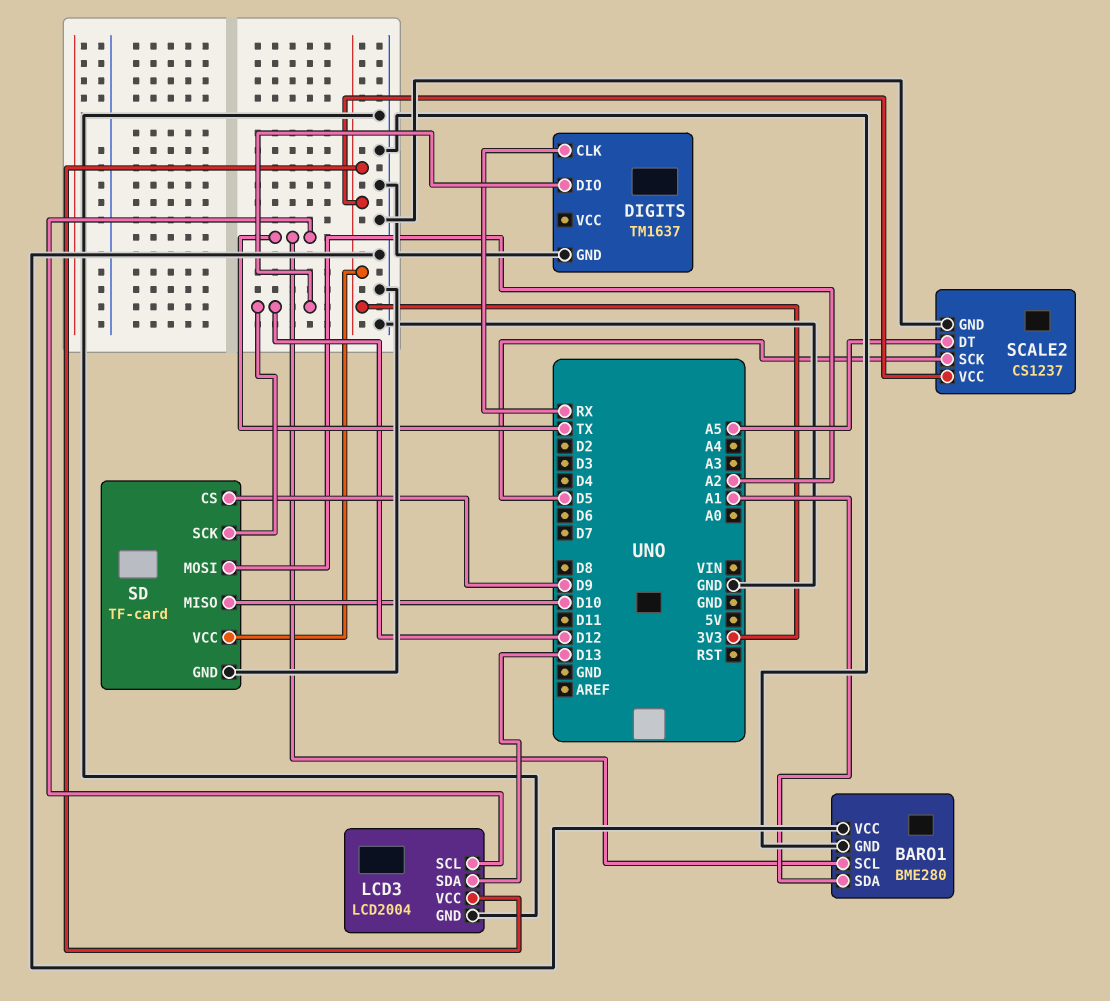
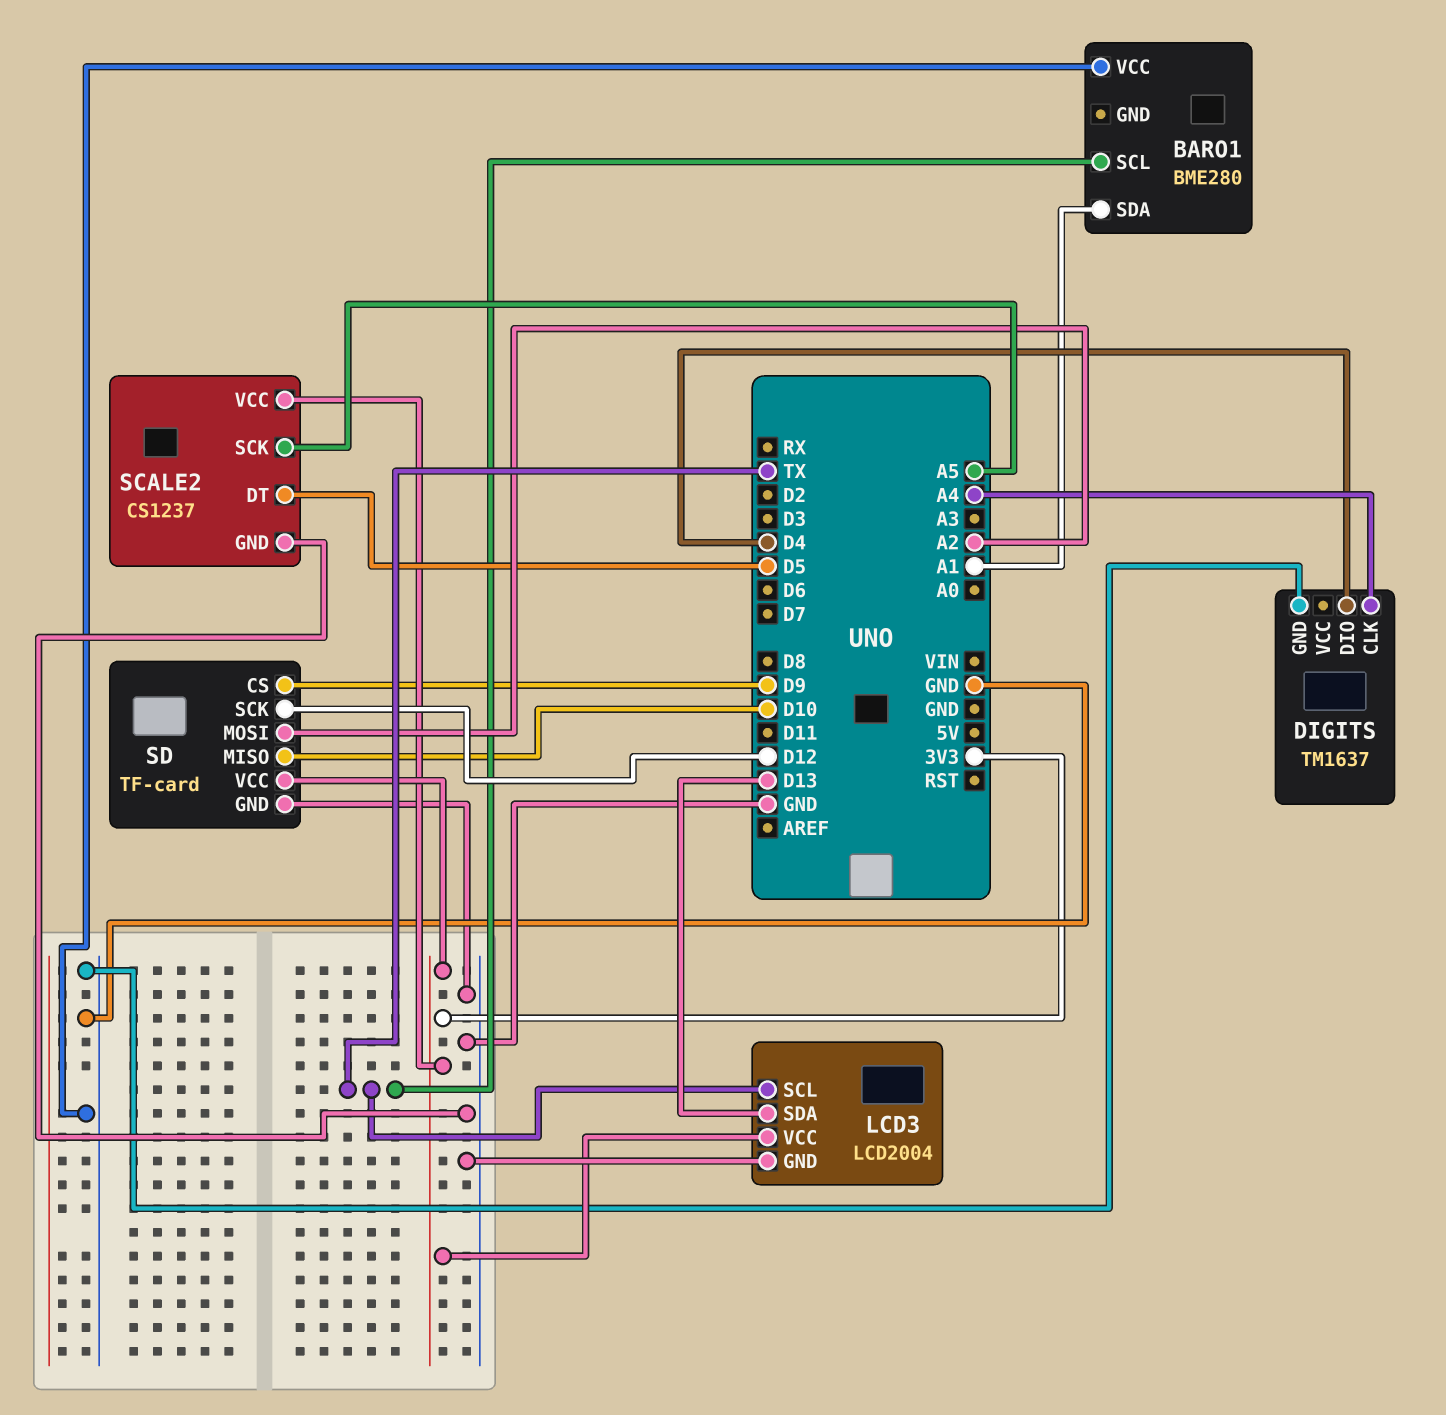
BARO1 pin GND: GND -> none
DIGITS pin CLK: RX -> A4
DIGITS pin DIO: D12 -> D4
SCALE2 pin DT: A5 -> D5
SCALE2 pin SCK: D5 -> A5

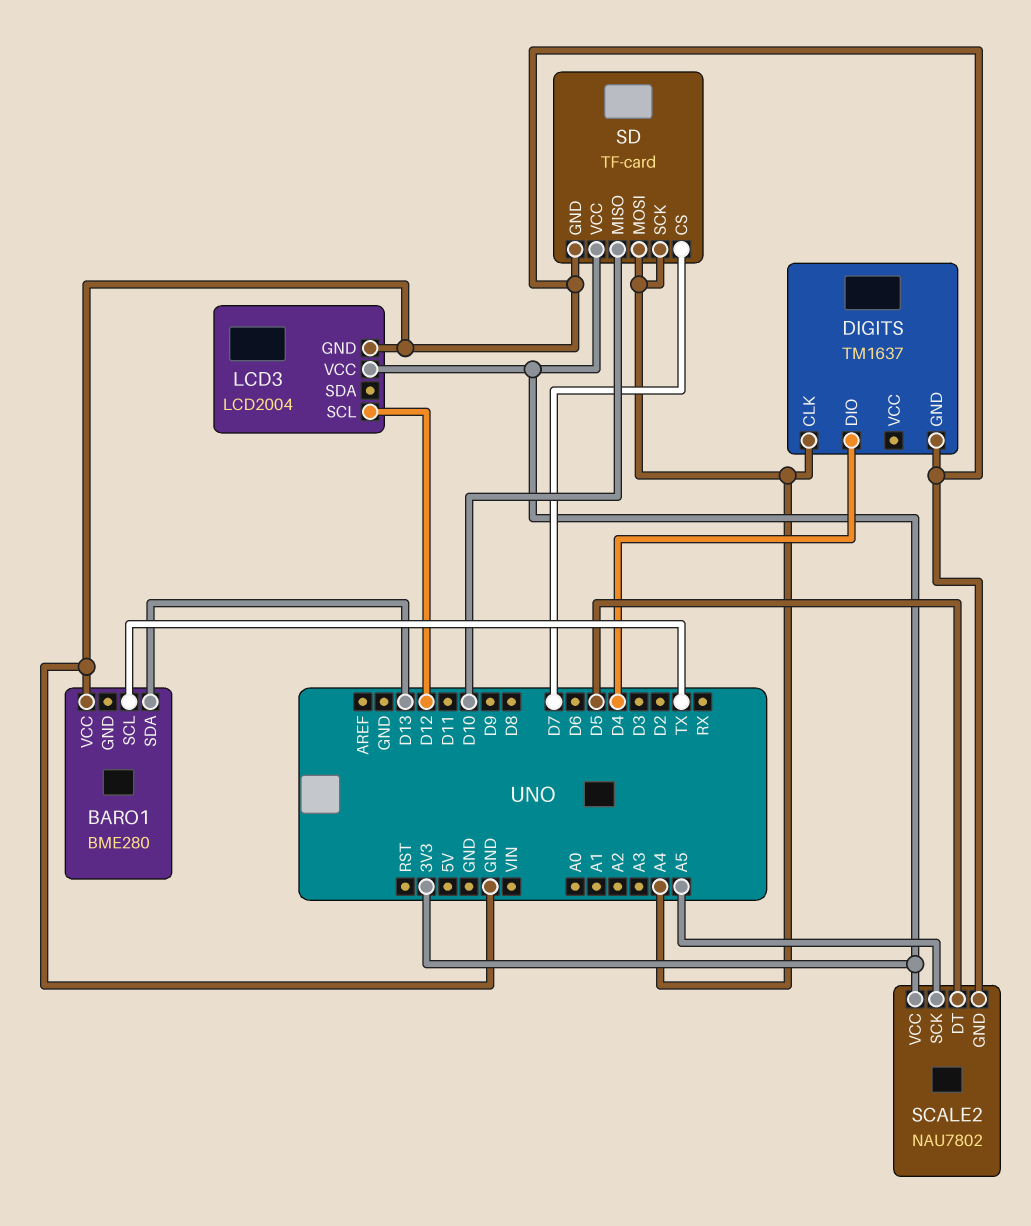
BARO1 pin SDA: A1 -> D13
LCD3 pin SCL: TX -> D12
LCD3 pin SDA: D13 -> none
SCALE2: CS1237 -> NAU7802
SD pin CS: D9 -> D7
SD pin MOSI: A2 -> A4
SD pin SCK: D12 -> A4

